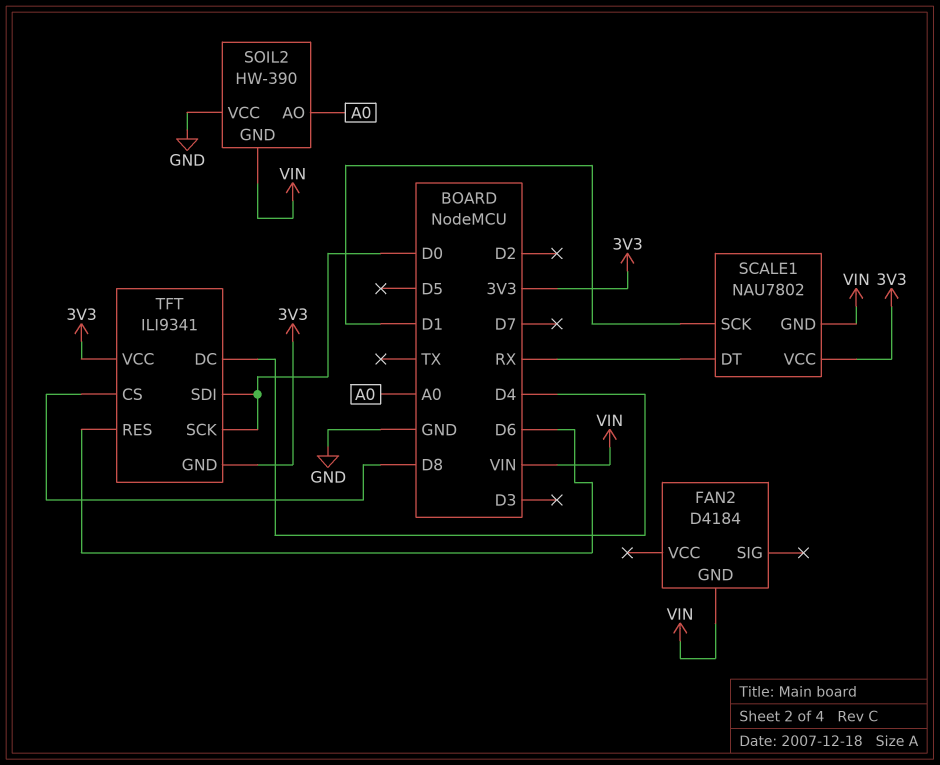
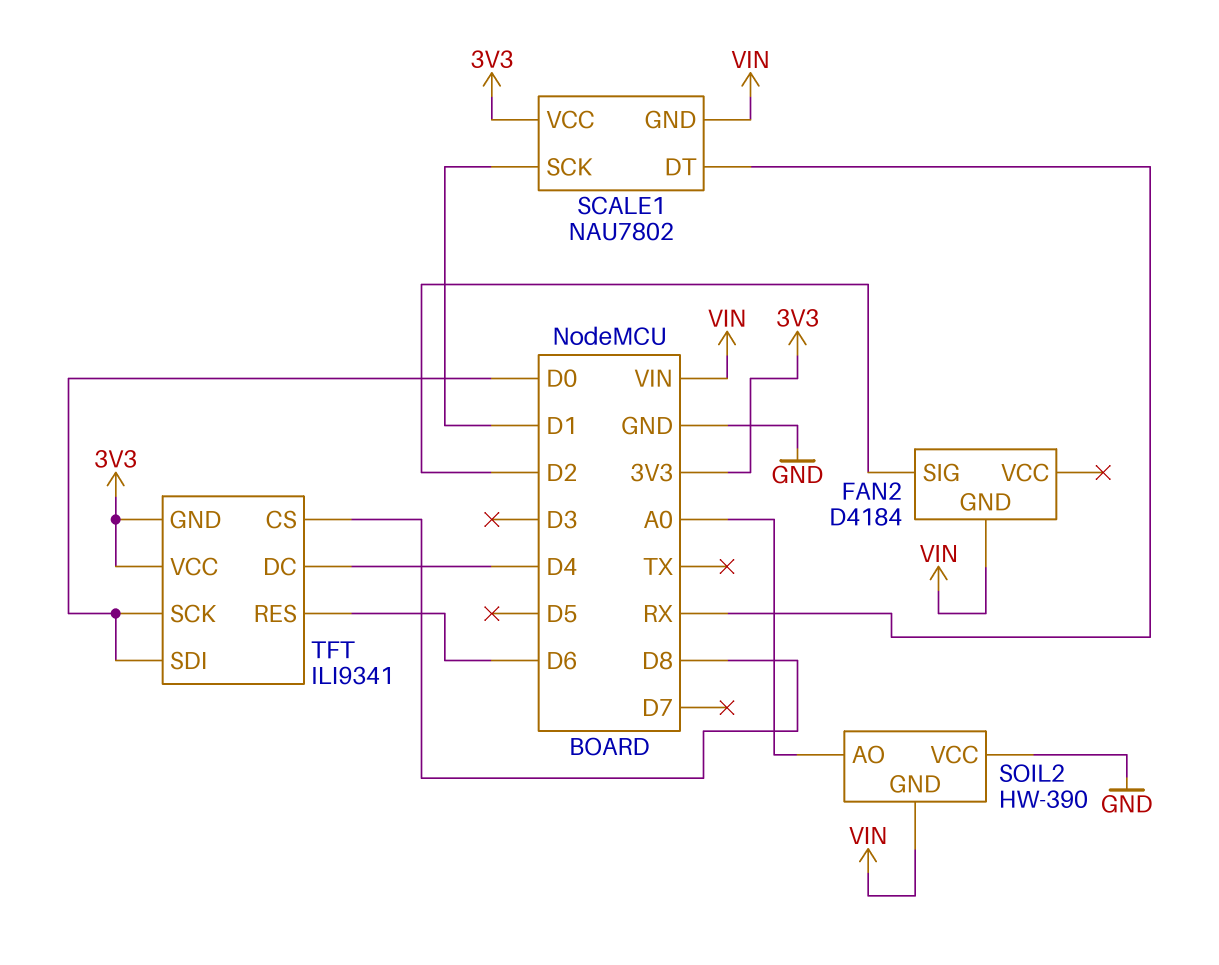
FAN2 pin SIG: none -> D2

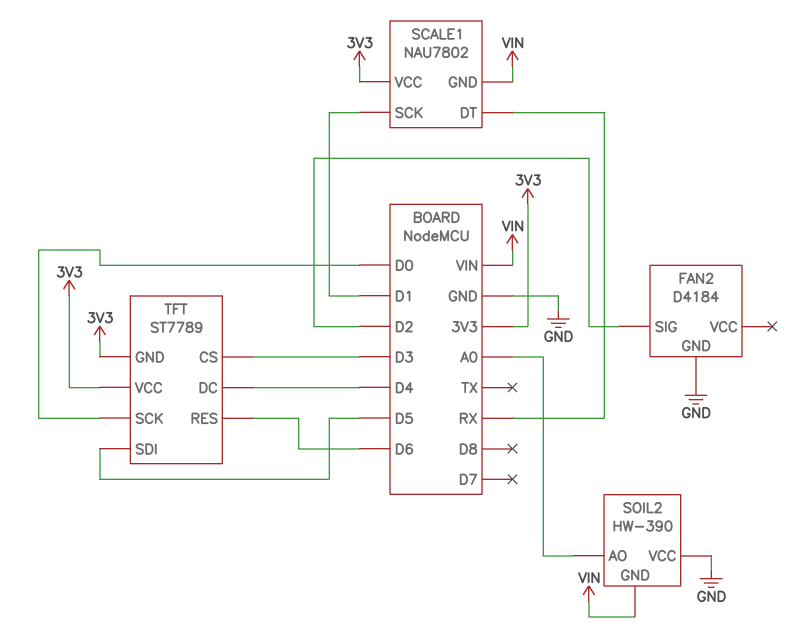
FAN2 pin GND: VIN -> GND
TFT: ILI9341 -> ST7789
TFT pin CS: D8 -> D3
TFT pin SDI: D0 -> D5

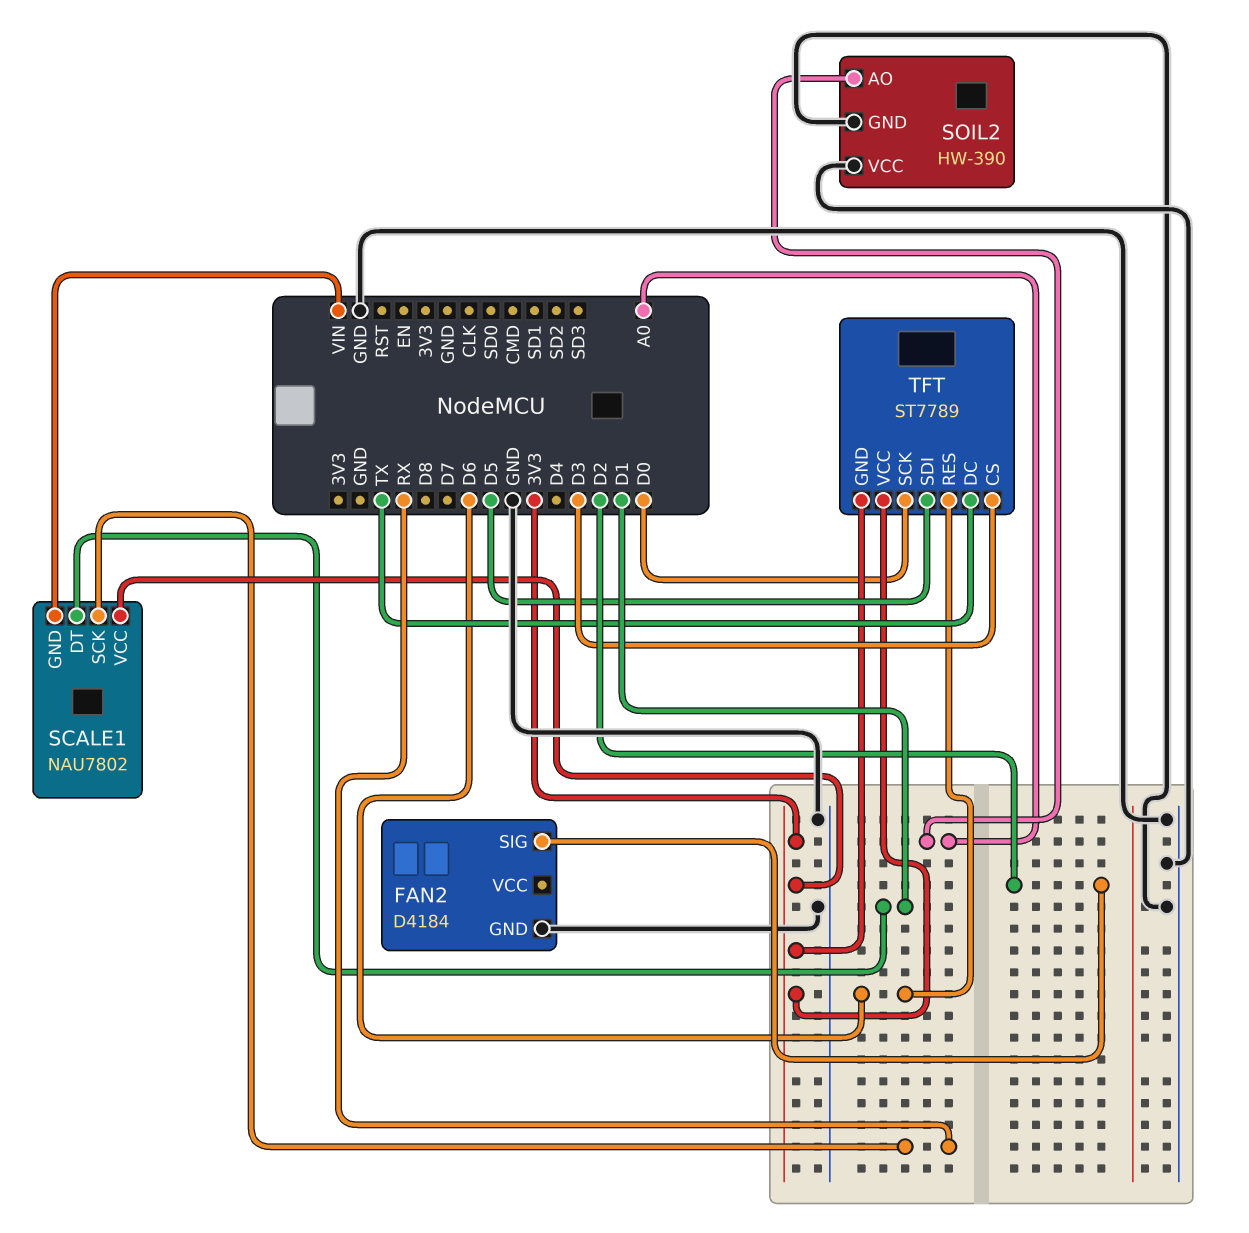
SCALE1 pin DT: RX -> D1
SCALE1 pin SCK: D1 -> RX
SOIL2 pin GND: VIN -> GND
TFT pin DC: D4 -> TX

